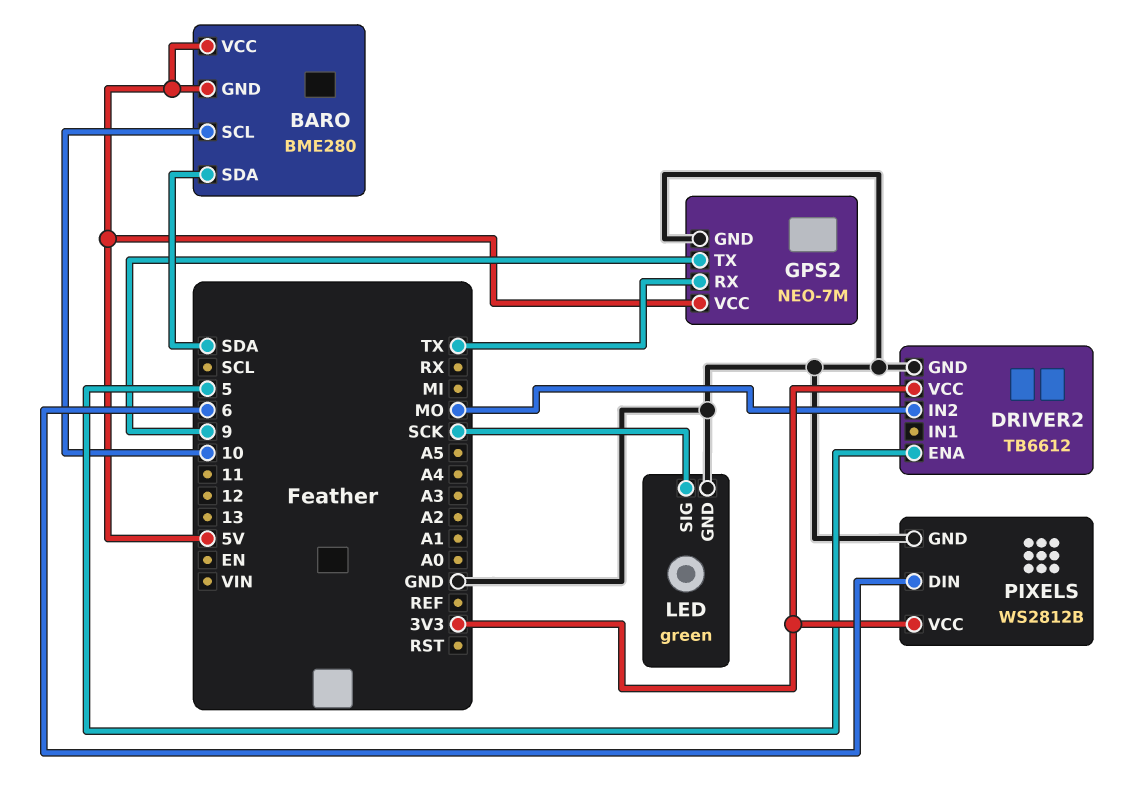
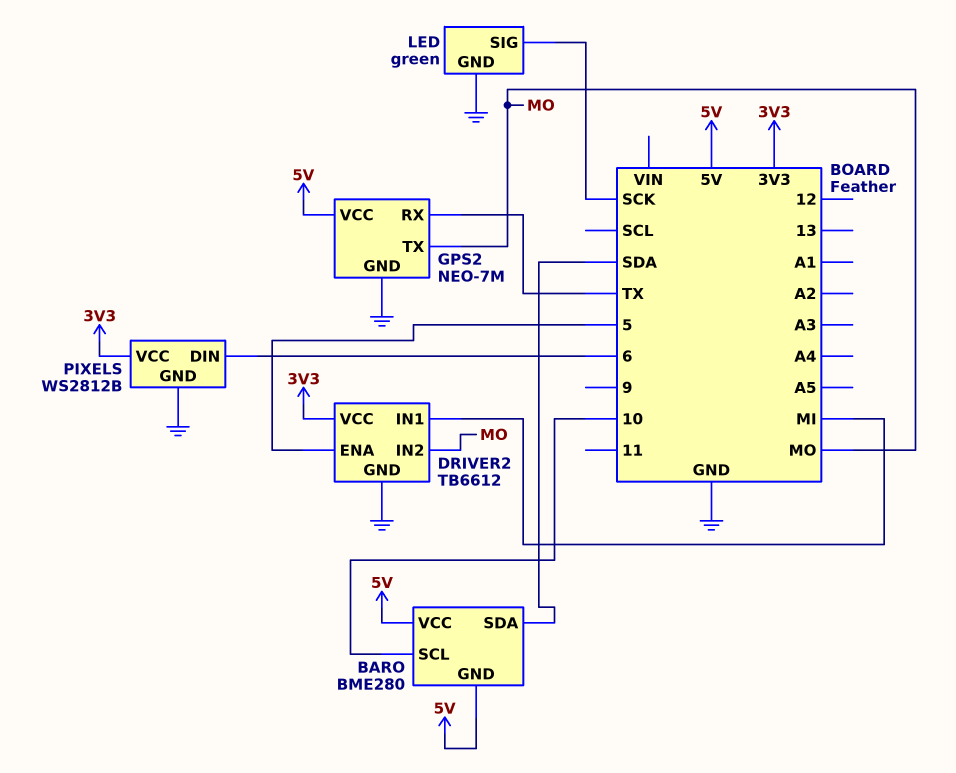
DRIVER2 pin IN1: none -> MI
GPS2 pin TX: 9 -> MO

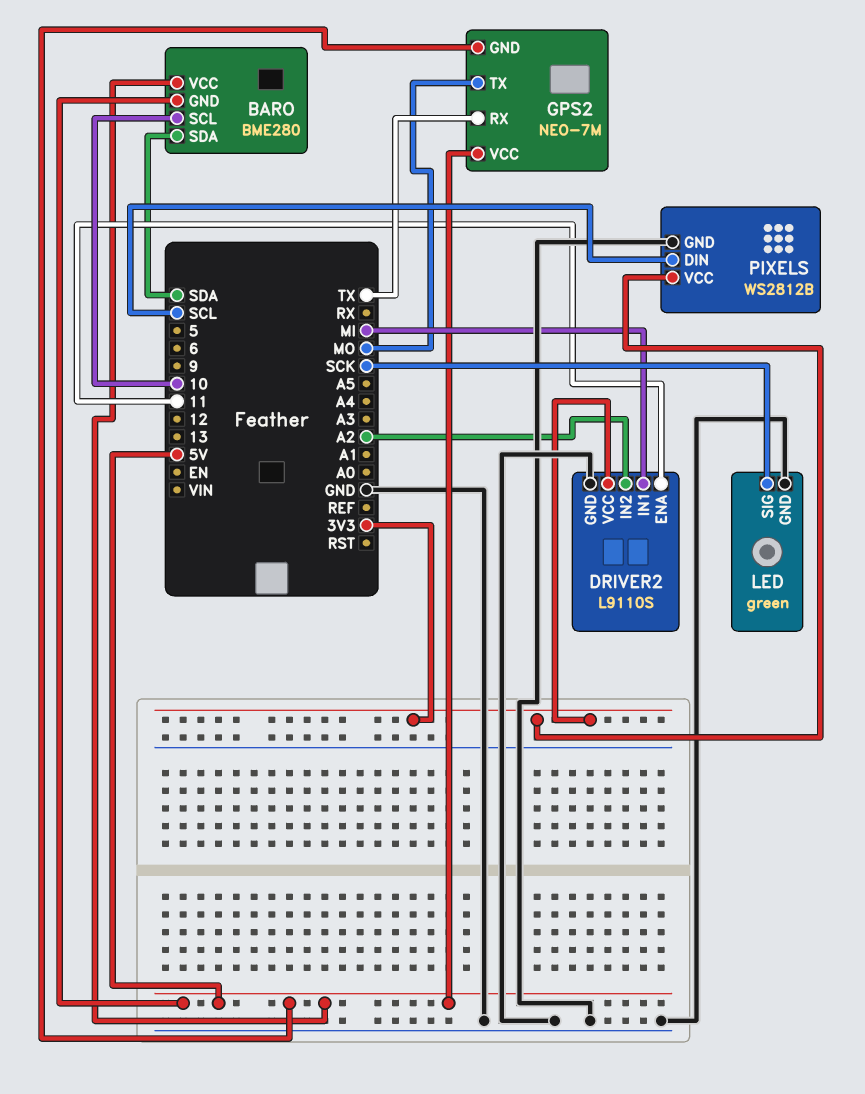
DRIVER2: TB6612 -> L9110S
DRIVER2 pin ENA: 5 -> 11
DRIVER2 pin IN2: MO -> A2
GPS2 pin GND: GND -> 5V
PIXELS pin DIN: 6 -> SCL

